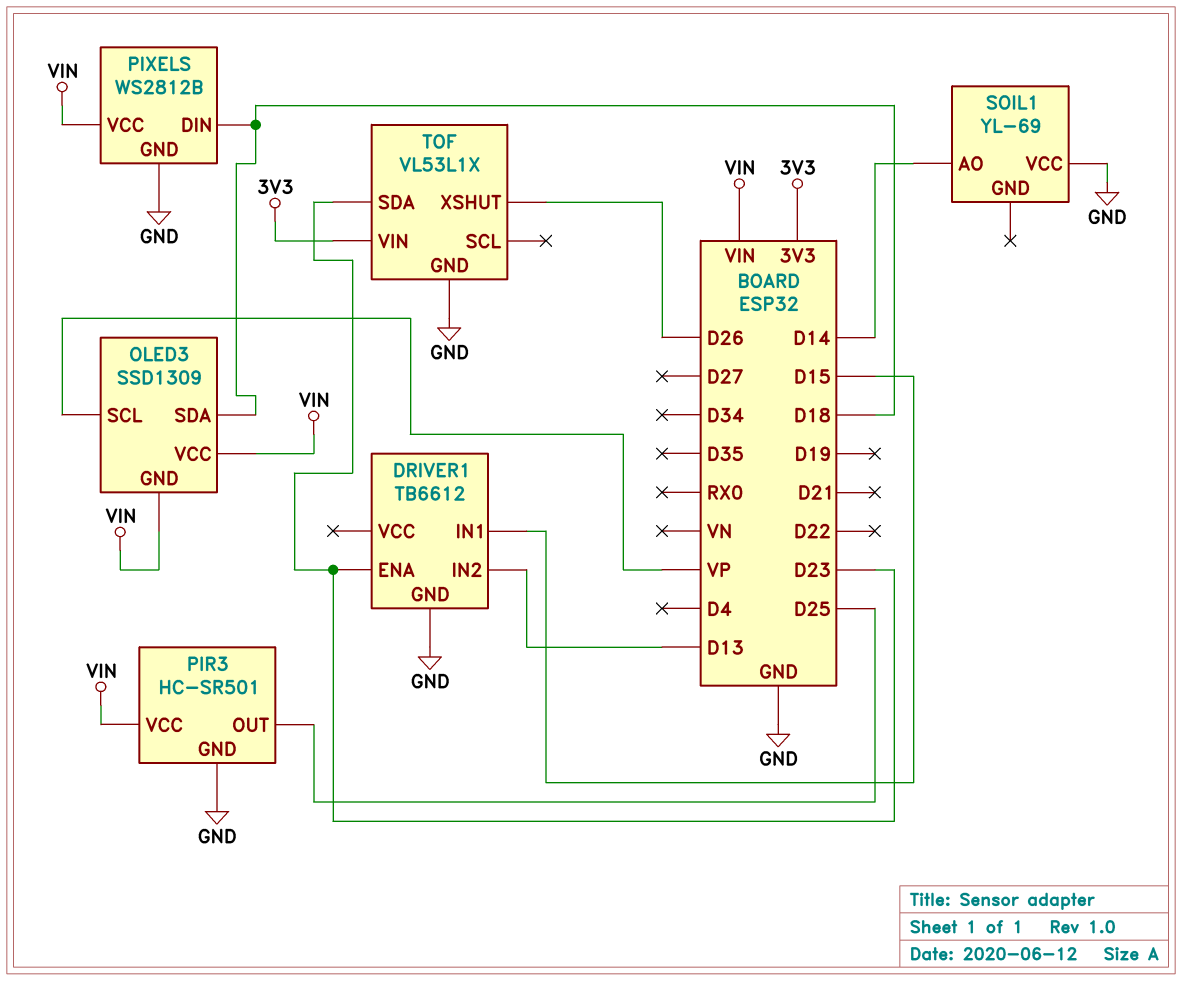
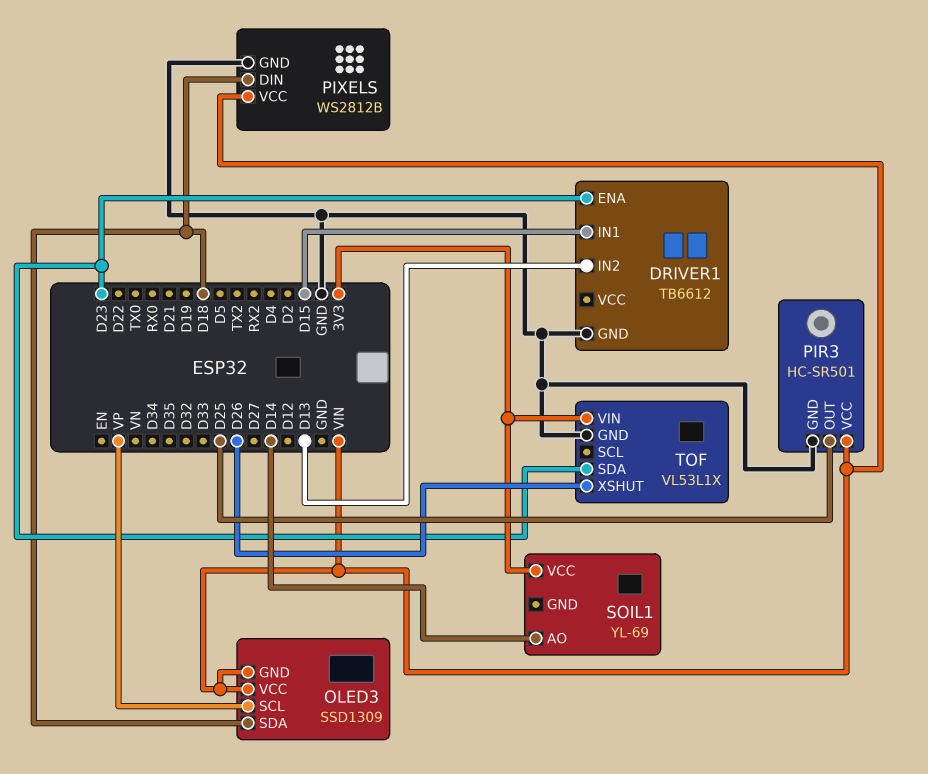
SOIL1 pin VCC: GND -> 3V3

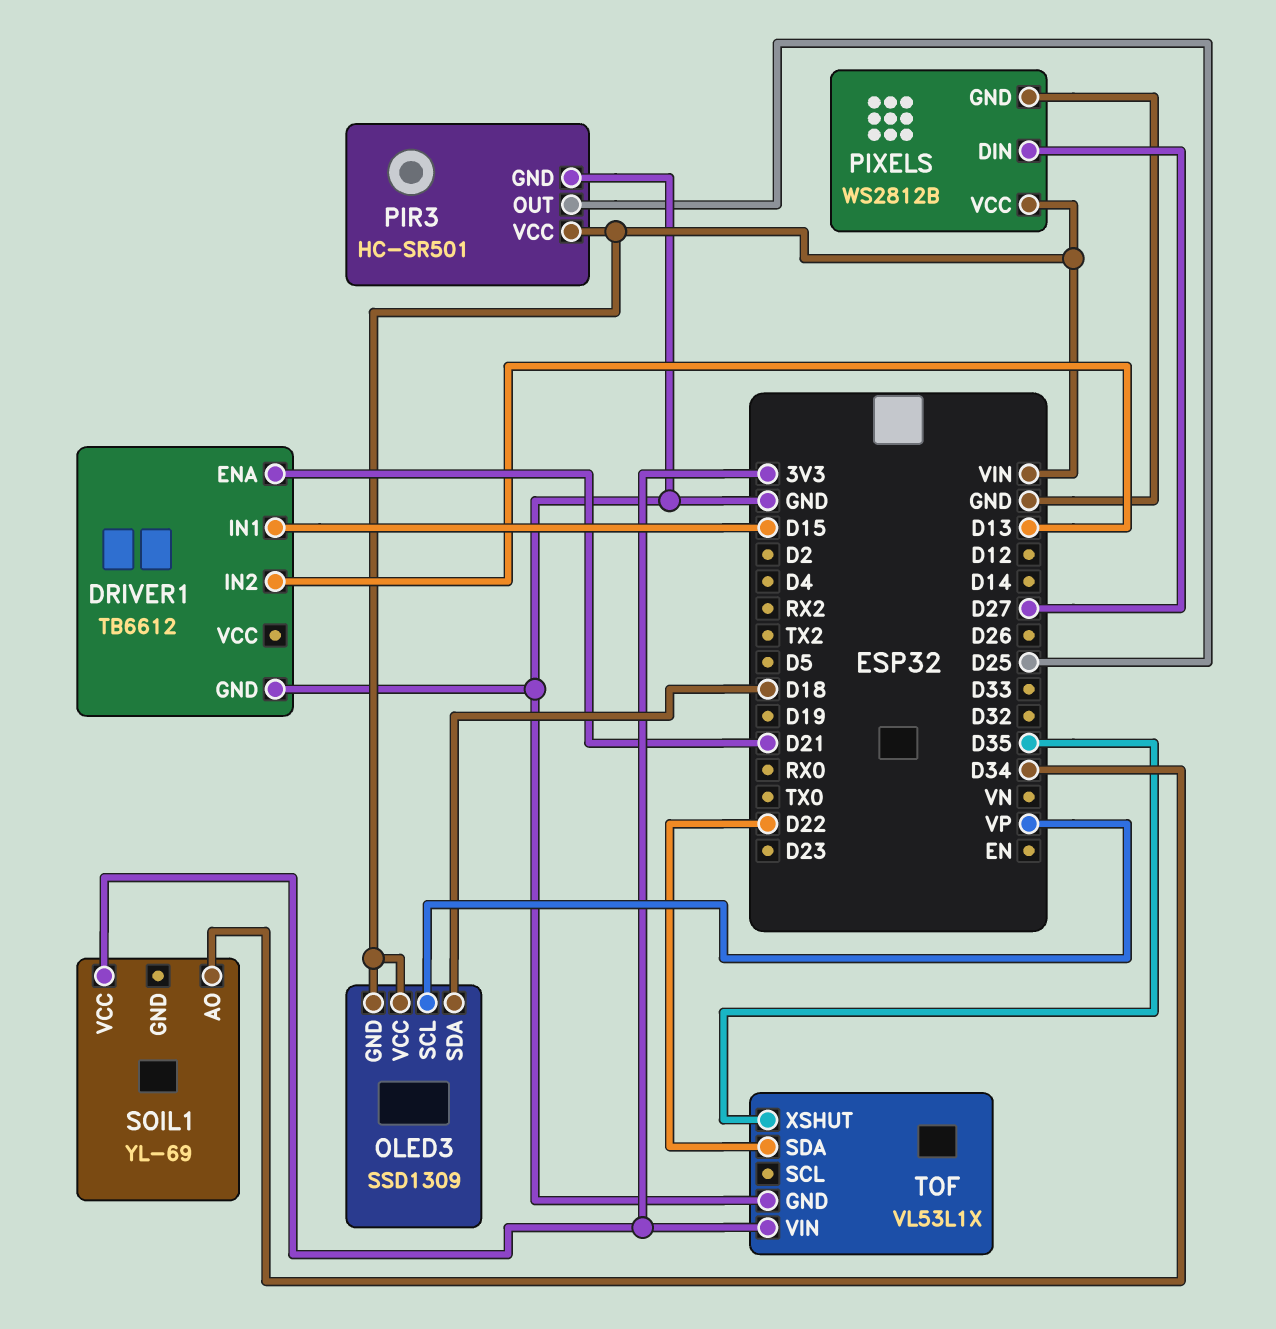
DRIVER1 pin ENA: D23 -> D21
PIXELS pin DIN: D18 -> D27
SOIL1 pin AO: D14 -> D34
TOF pin SDA: D23 -> D22
TOF pin XSHUT: D26 -> D35

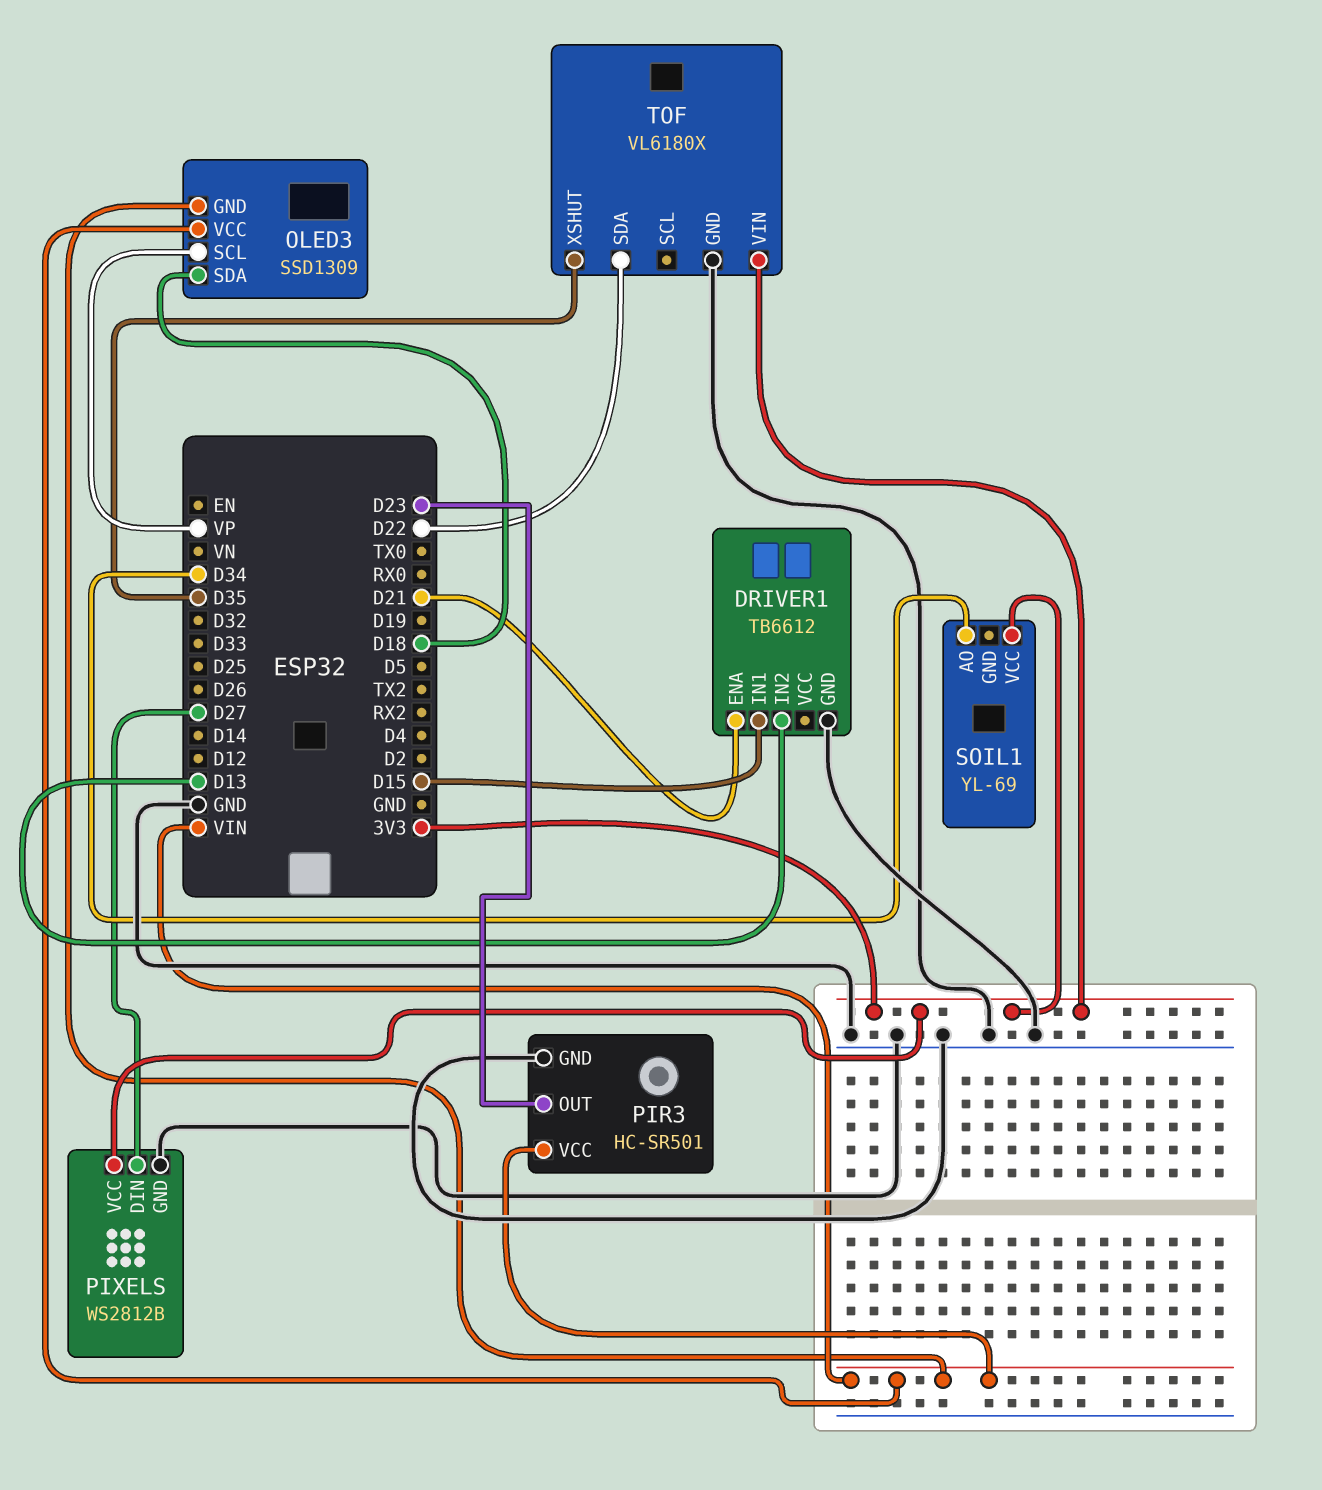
PIR3 pin OUT: D25 -> D23
PIXELS pin VCC: VIN -> 3V3
TOF: VL53L1X -> VL6180X

